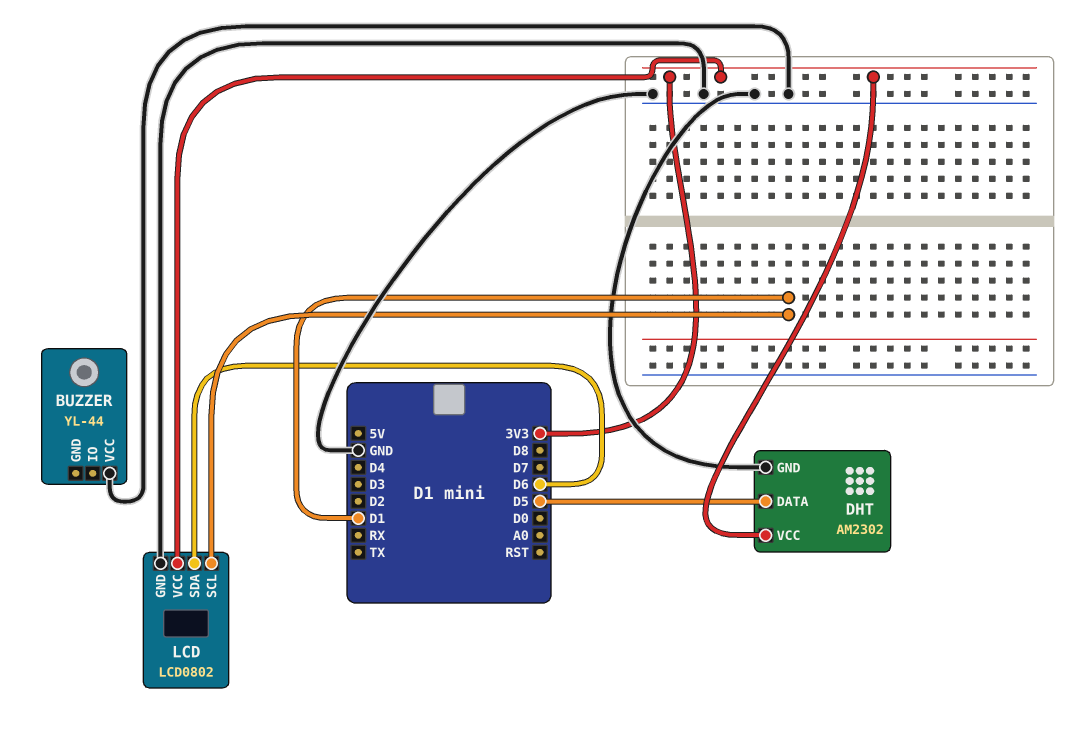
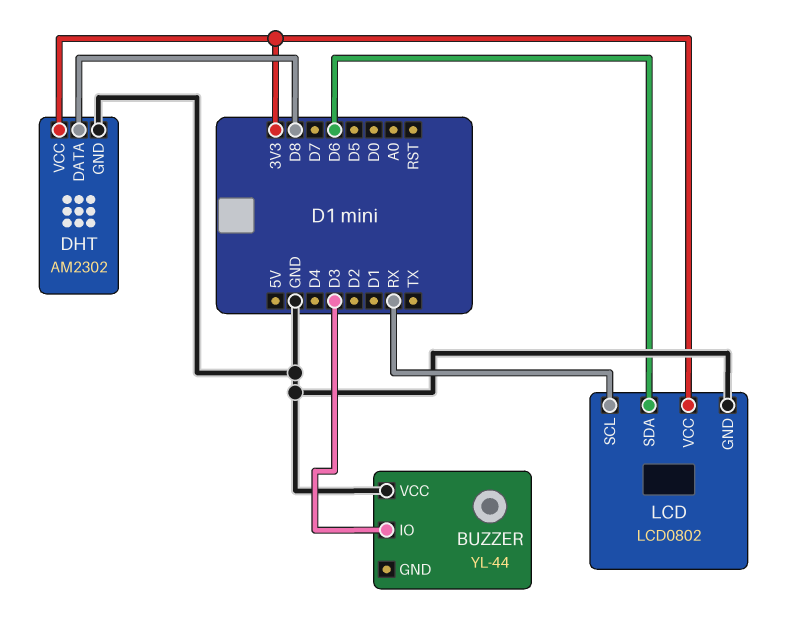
BUZZER pin IO: none -> D3
DHT pin DATA: D5 -> D8
LCD pin SCL: D1 -> RX

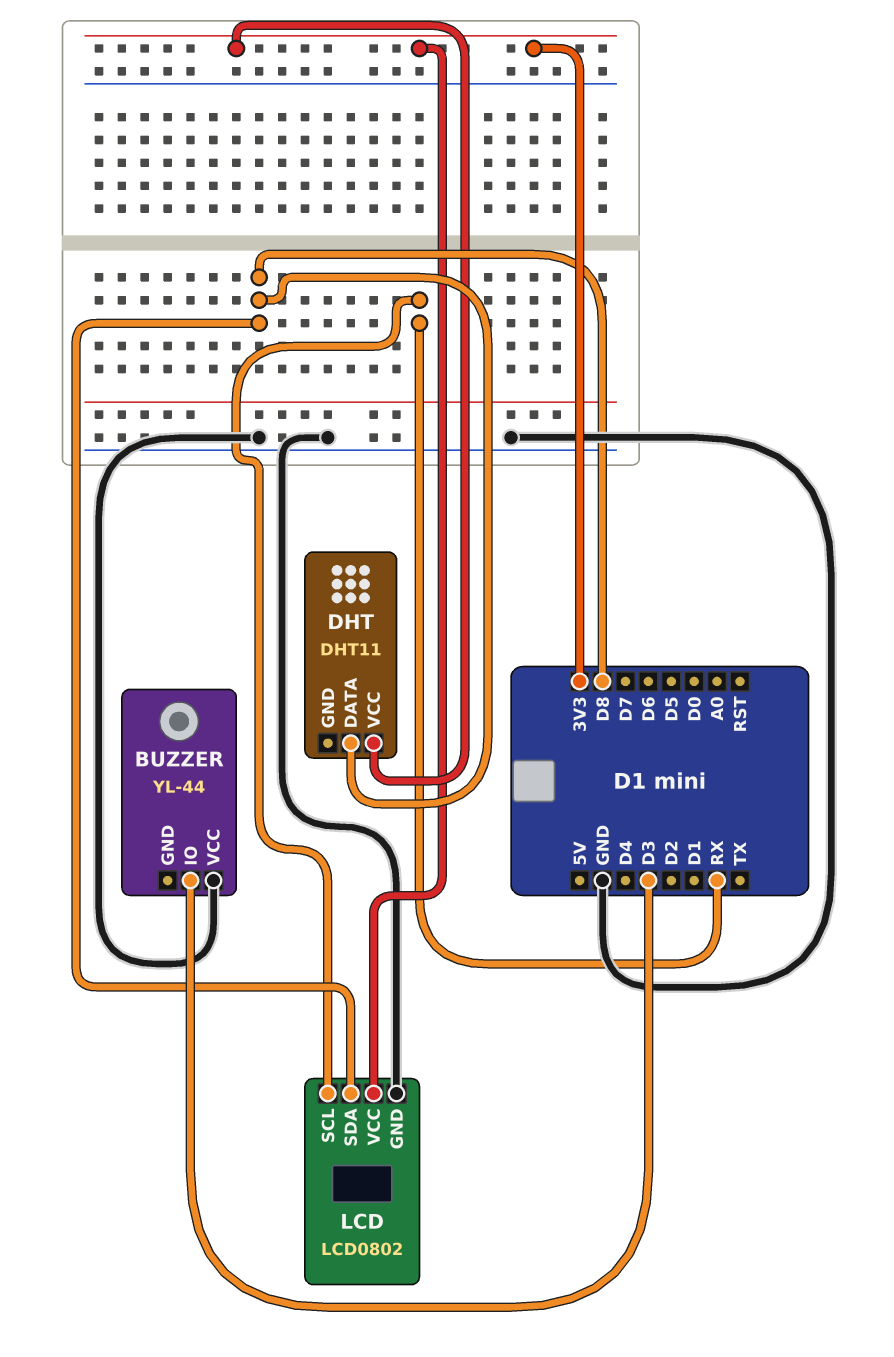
DHT: AM2302 -> DHT11
DHT pin GND: GND -> none
LCD pin SDA: D6 -> D8

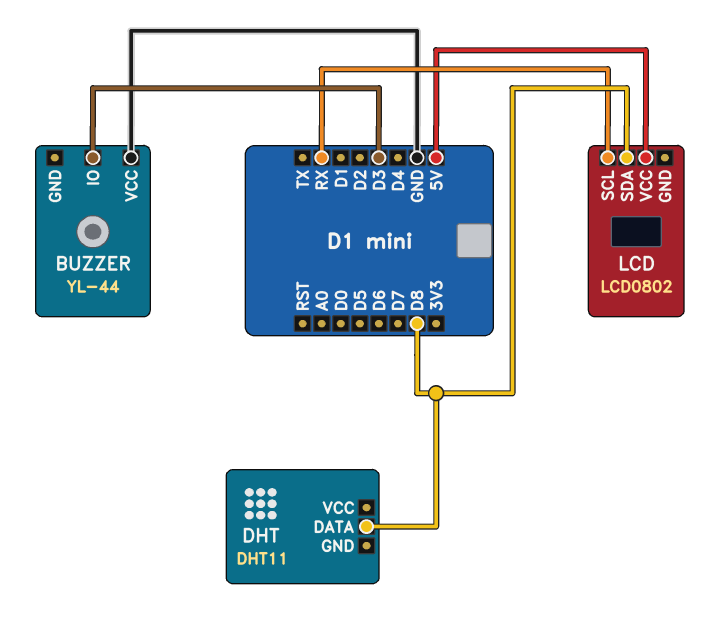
DHT pin VCC: 3V3 -> none
LCD pin GND: GND -> none
LCD pin VCC: 3V3 -> 5V

